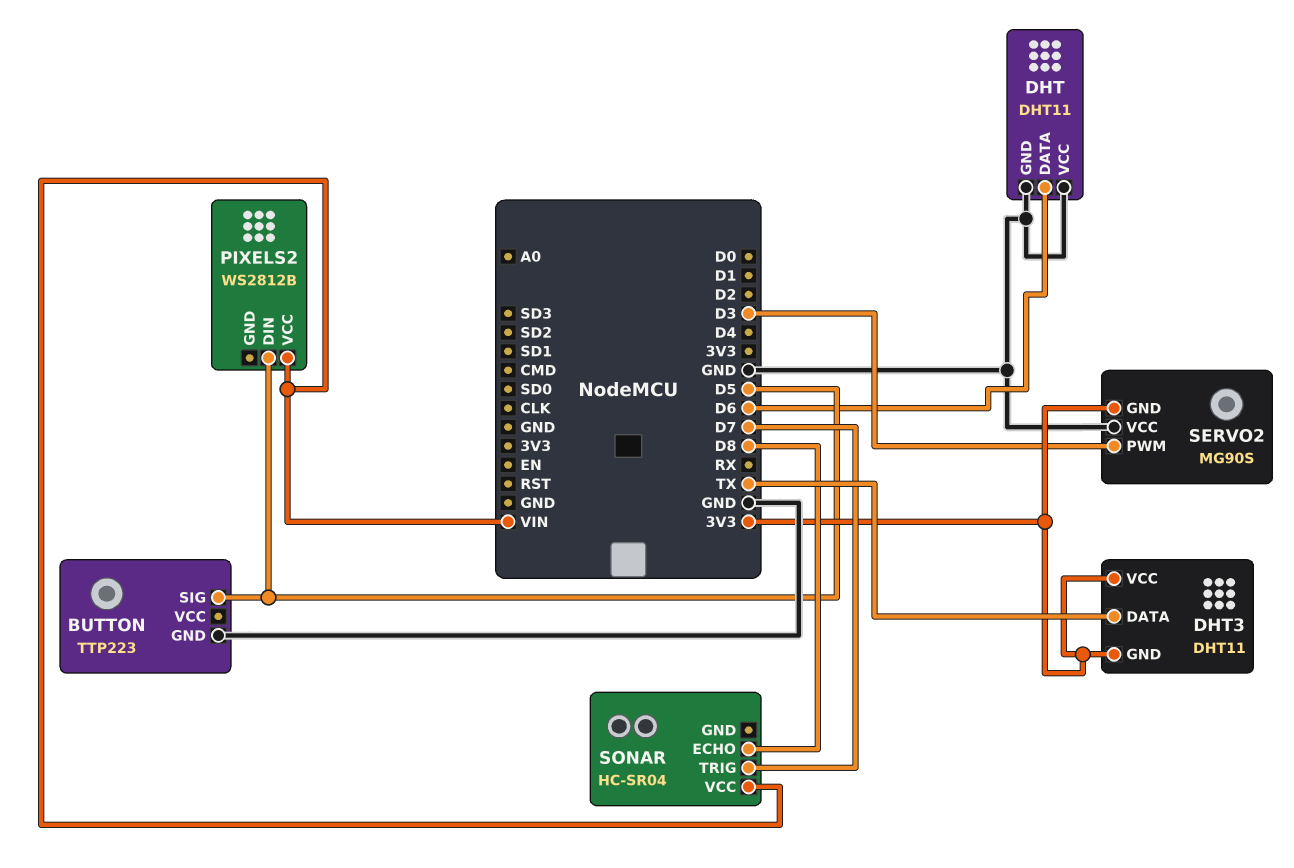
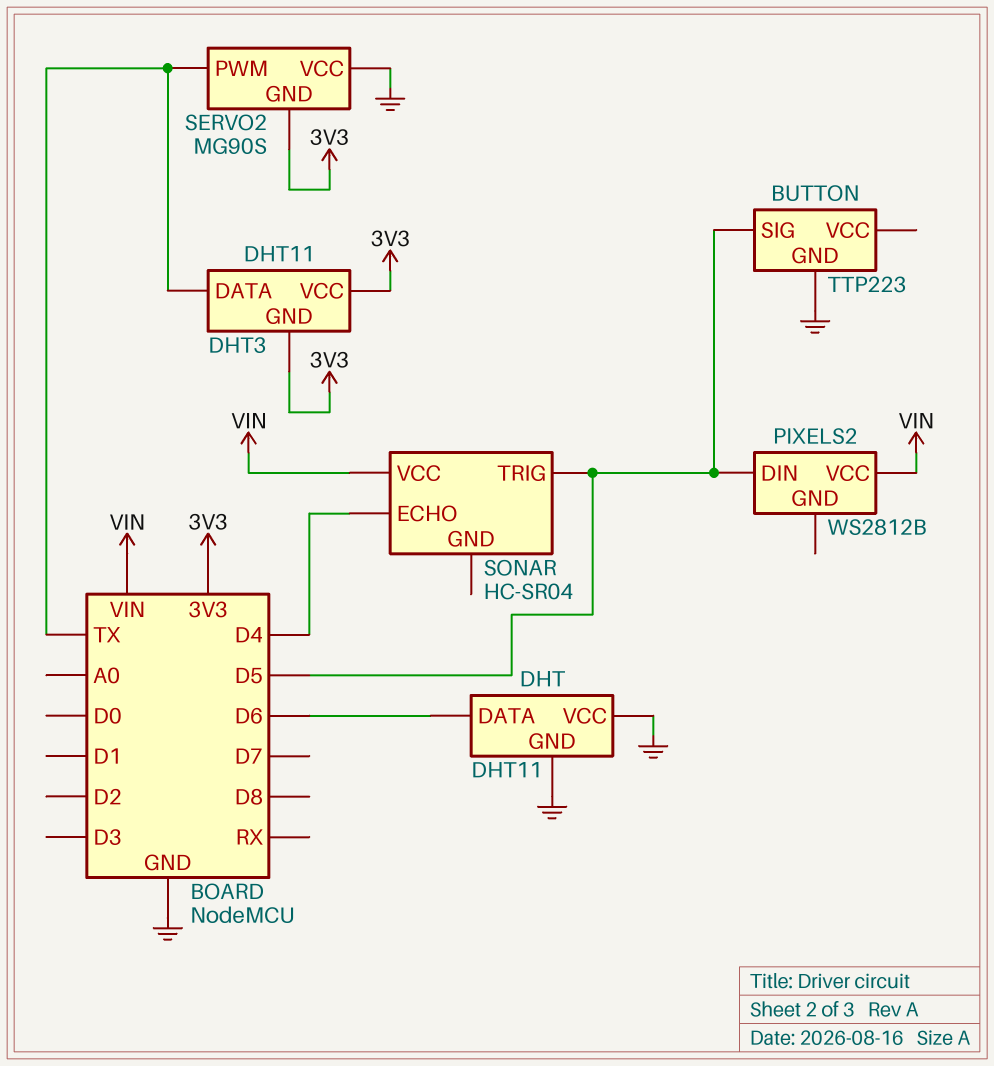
SERVO2 pin PWM: D3 -> TX
SONAR pin ECHO: D8 -> D4
SONAR pin TRIG: D7 -> D5

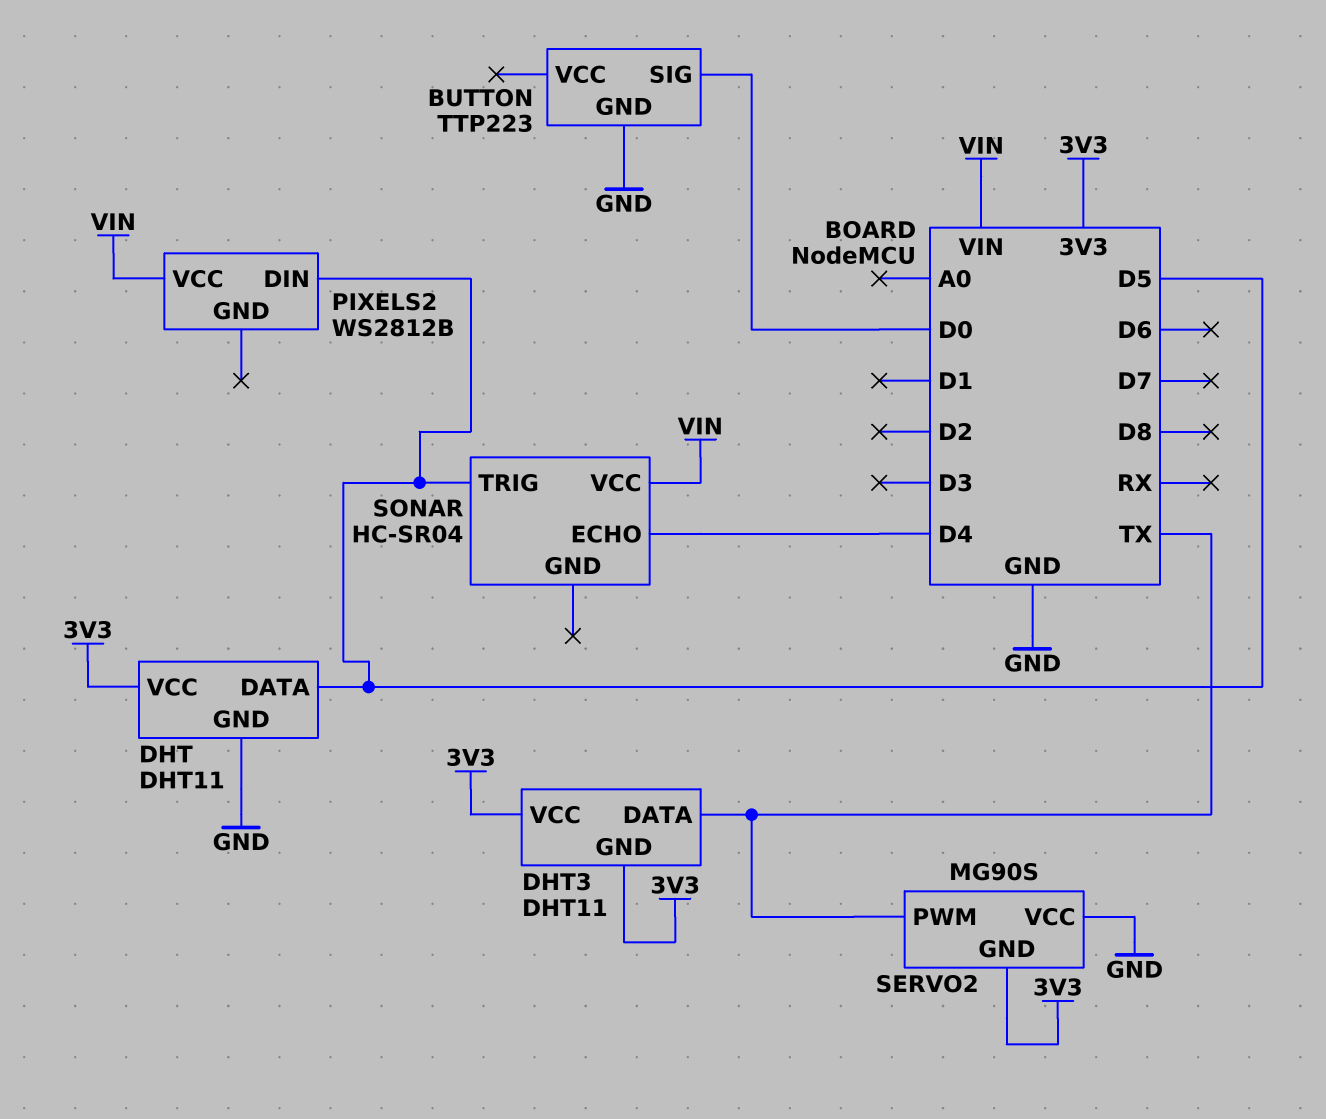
BUTTON pin SIG: D5 -> D0
DHT pin DATA: D6 -> D5
DHT pin VCC: GND -> 3V3

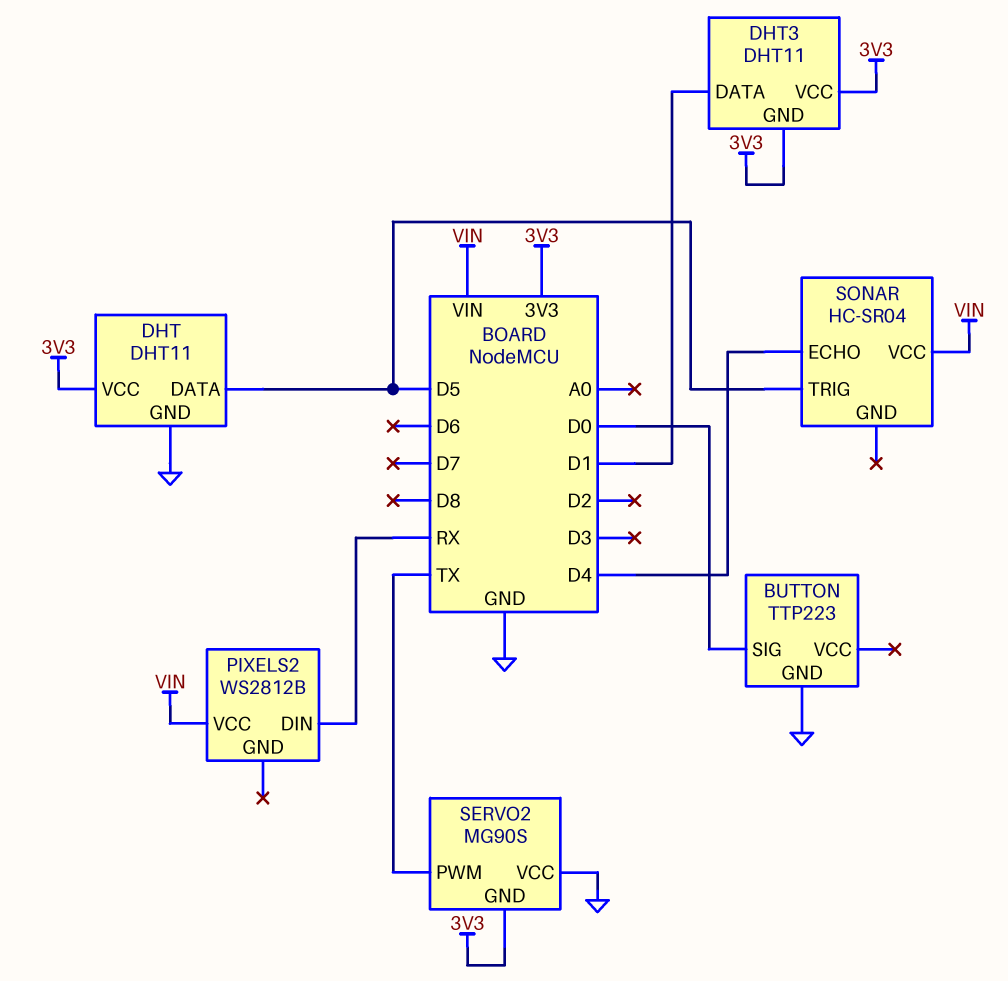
DHT3 pin DATA: TX -> D1
PIXELS2 pin DIN: D5 -> RX

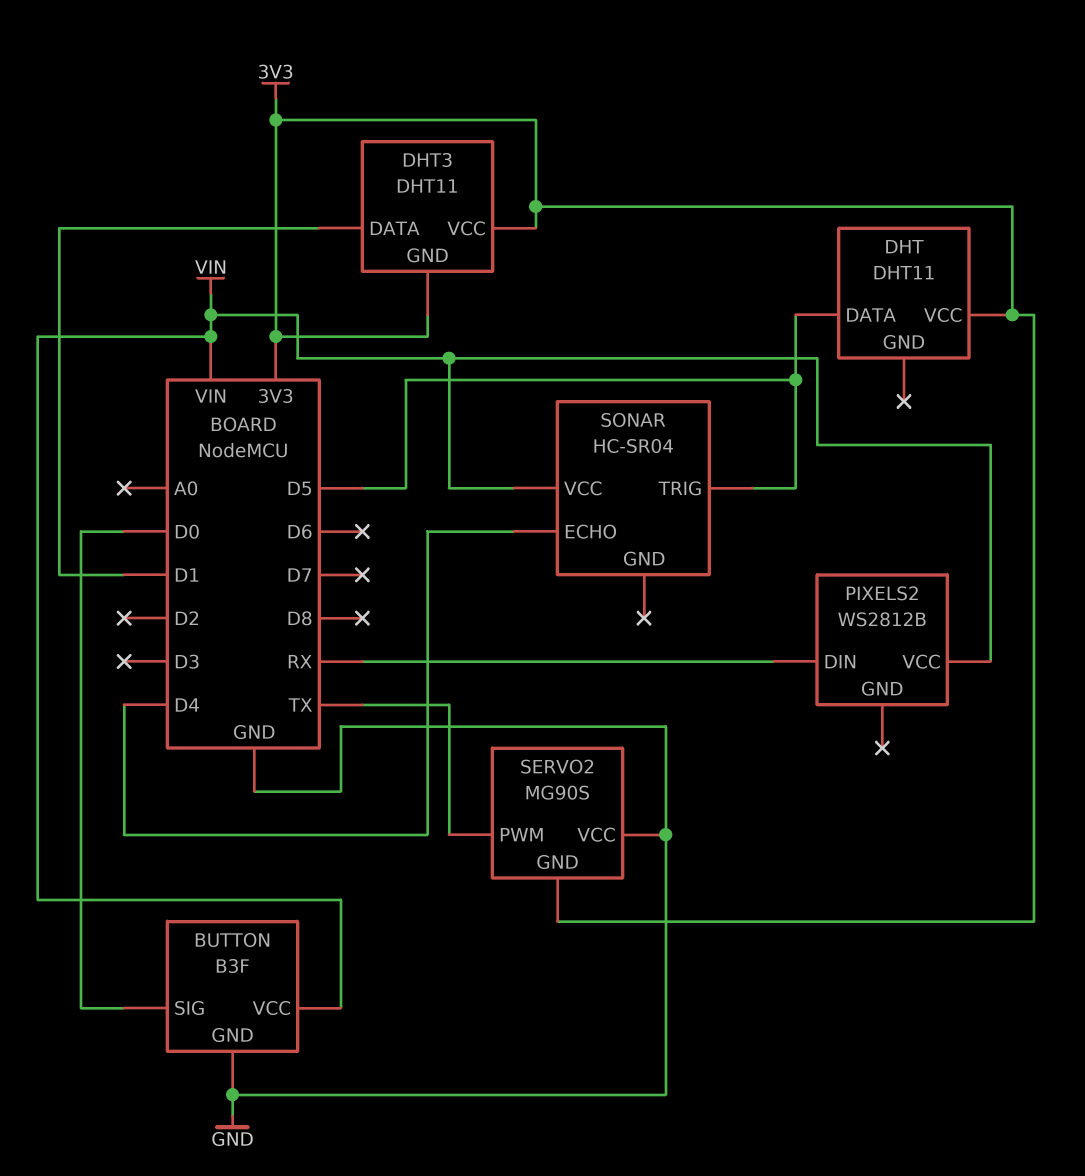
BUTTON: TTP223 -> B3F
BUTTON pin VCC: none -> VIN
DHT pin GND: GND -> none

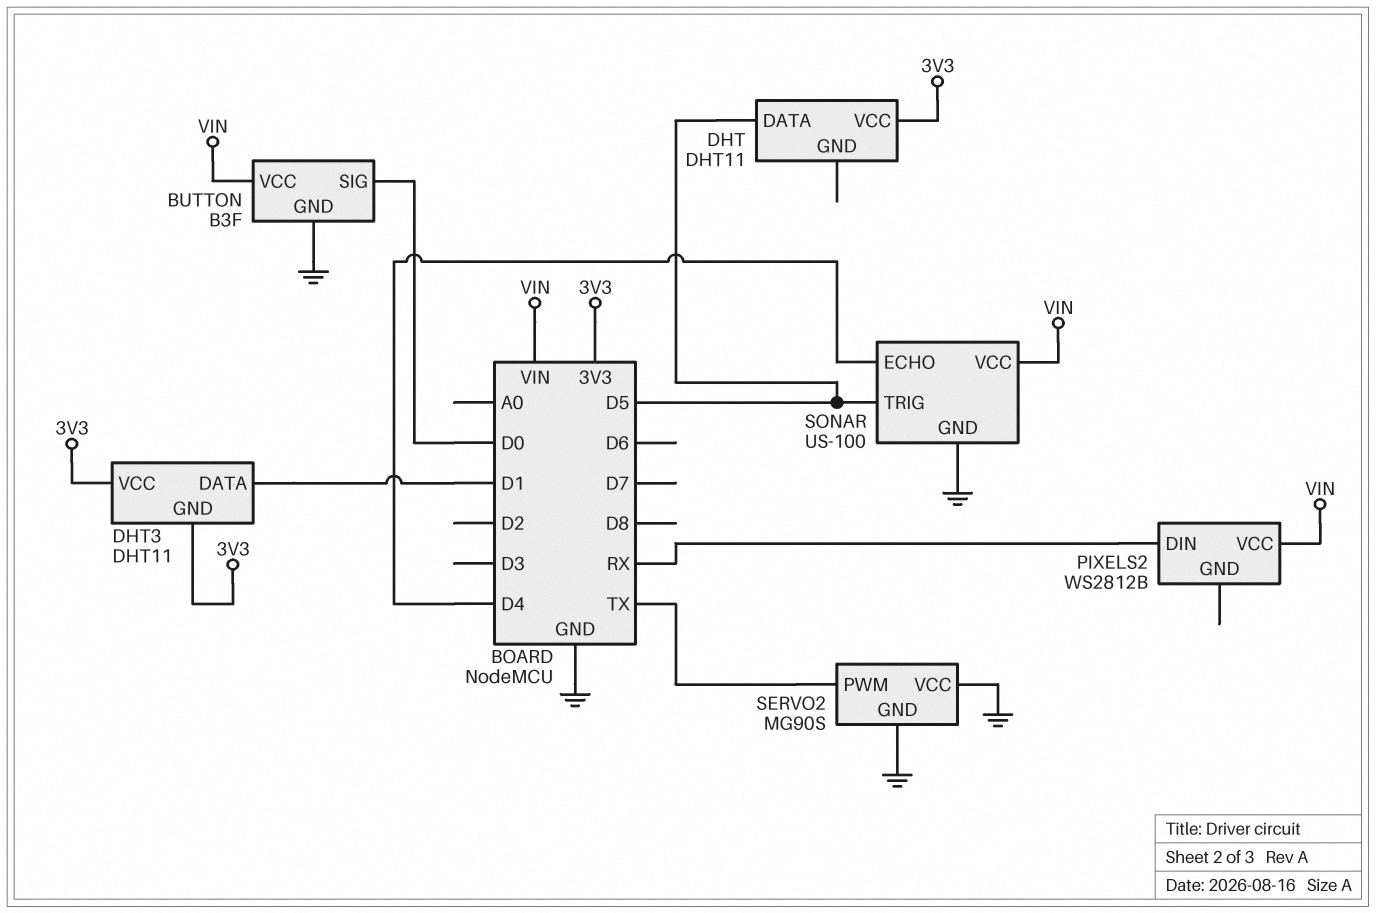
SERVO2 pin GND: 3V3 -> GND
SONAR: HC-SR04 -> US-100
SONAR pin GND: none -> GND

